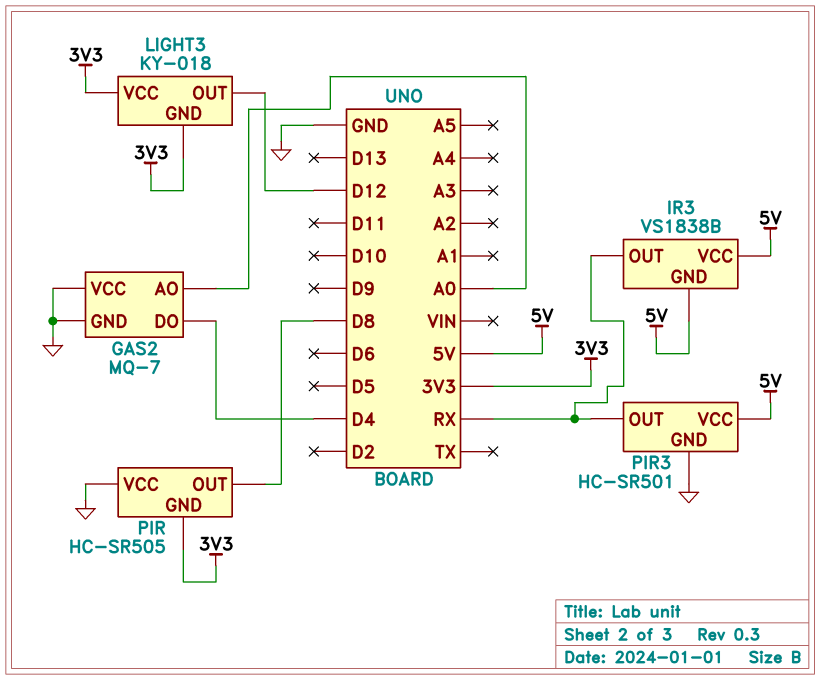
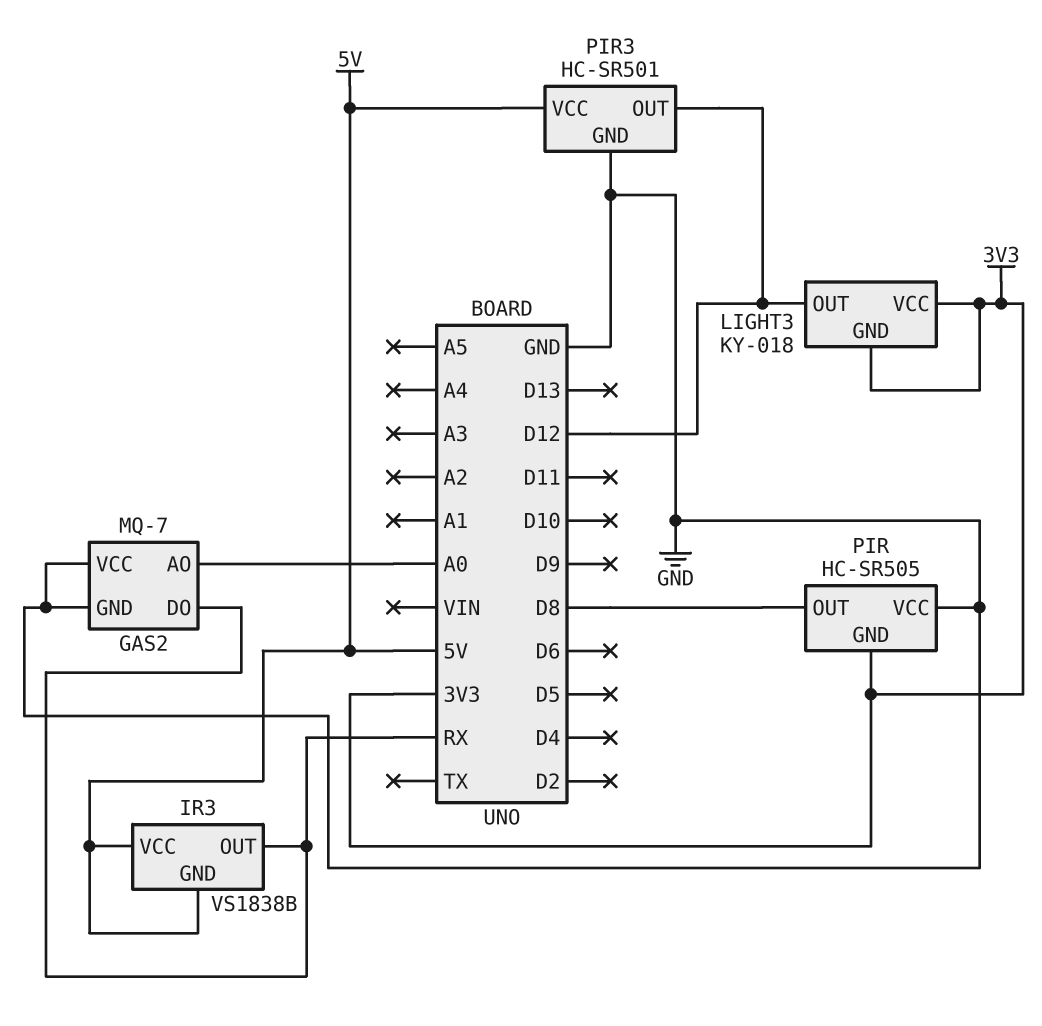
GAS2 pin DO: D4 -> RX
PIR3 pin OUT: RX -> D12

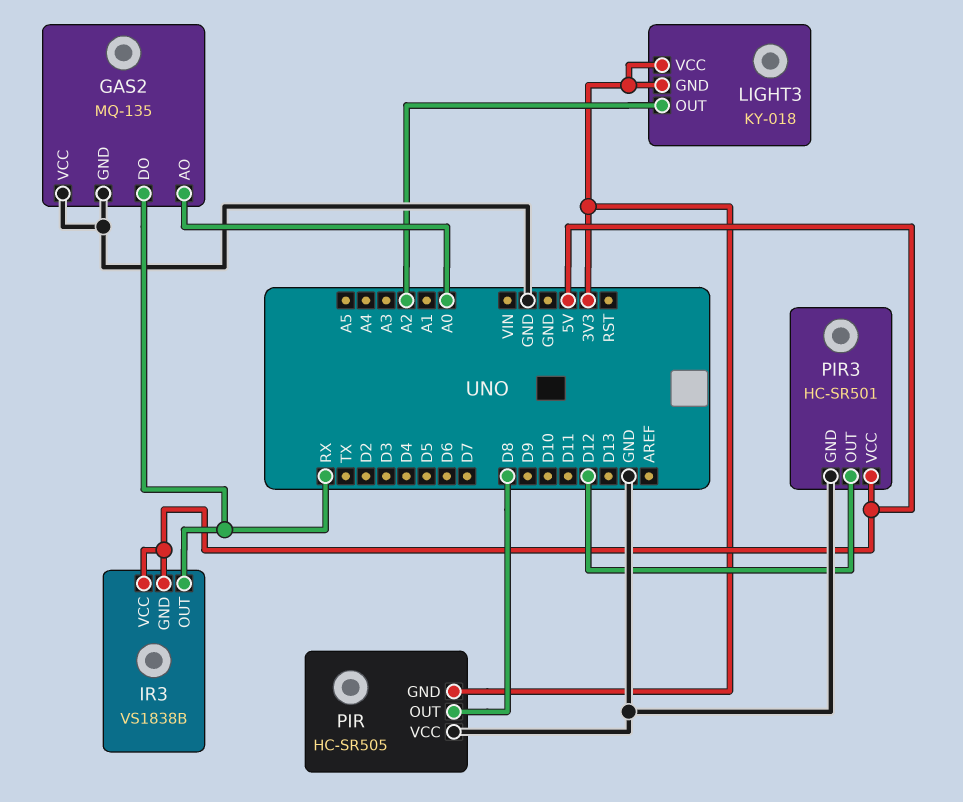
GAS2: MQ-7 -> MQ-135
LIGHT3 pin OUT: D12 -> A2

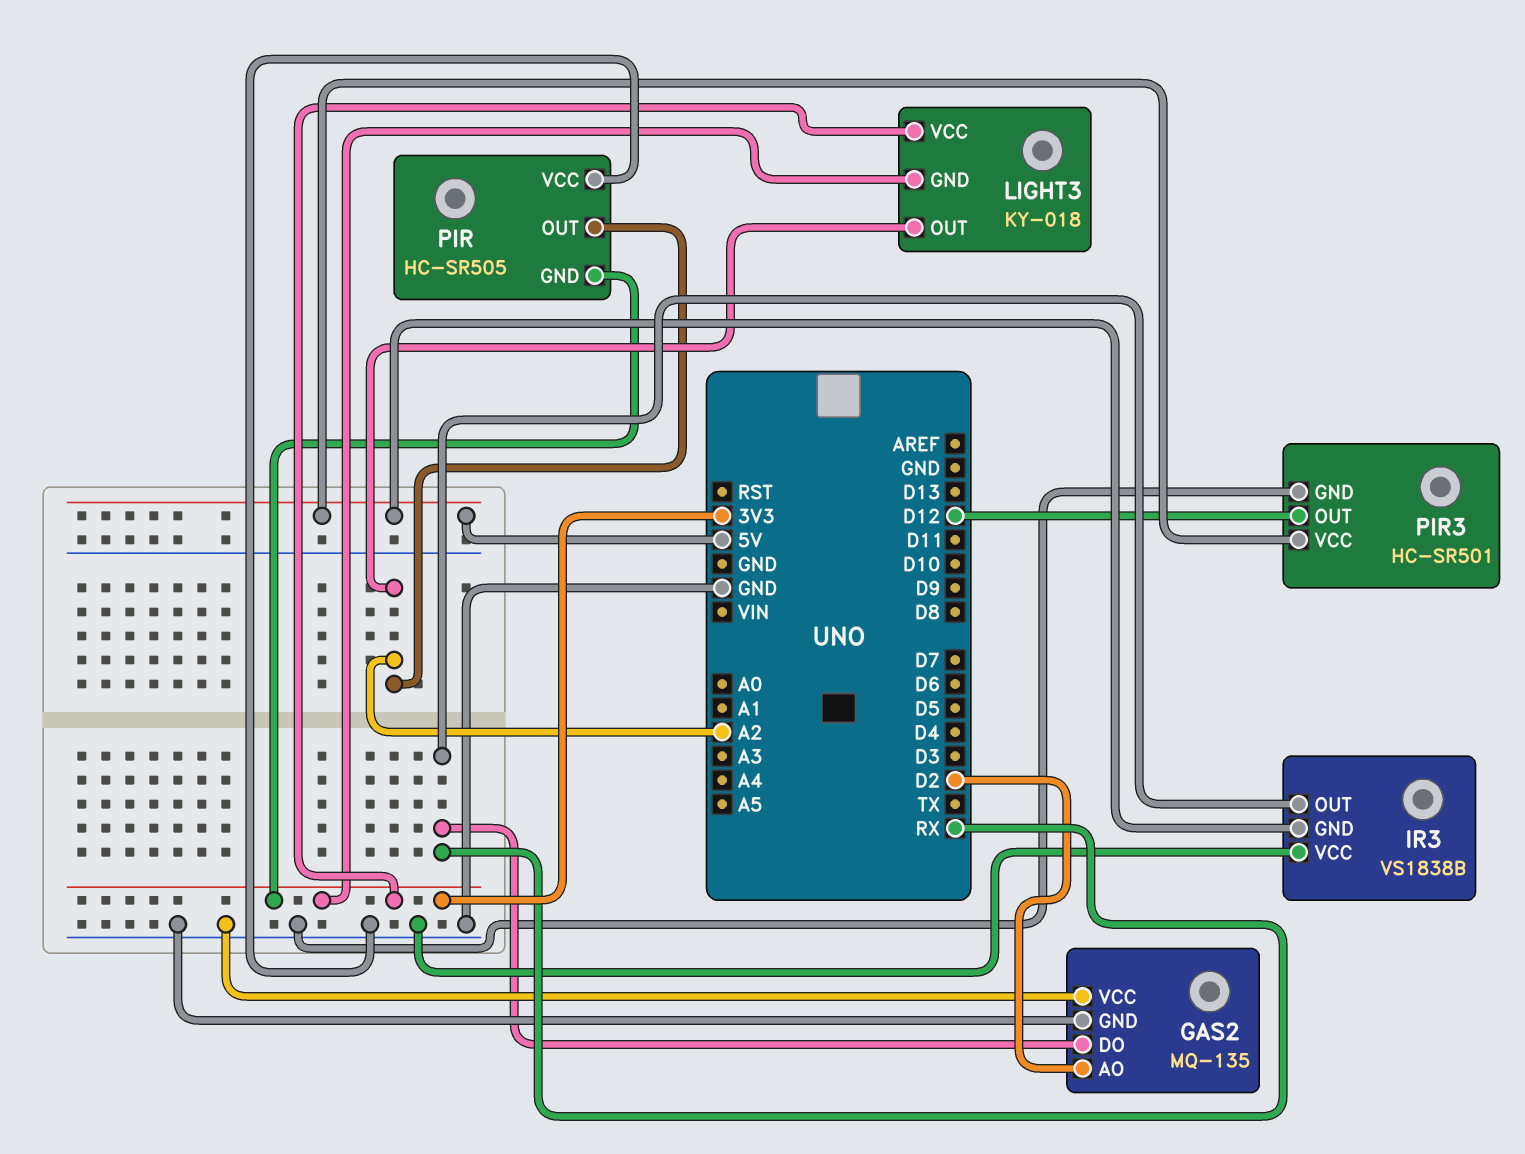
GAS2 pin AO: A0 -> D2
IR3 pin VCC: 5V -> GND
PIR pin OUT: D8 -> A2

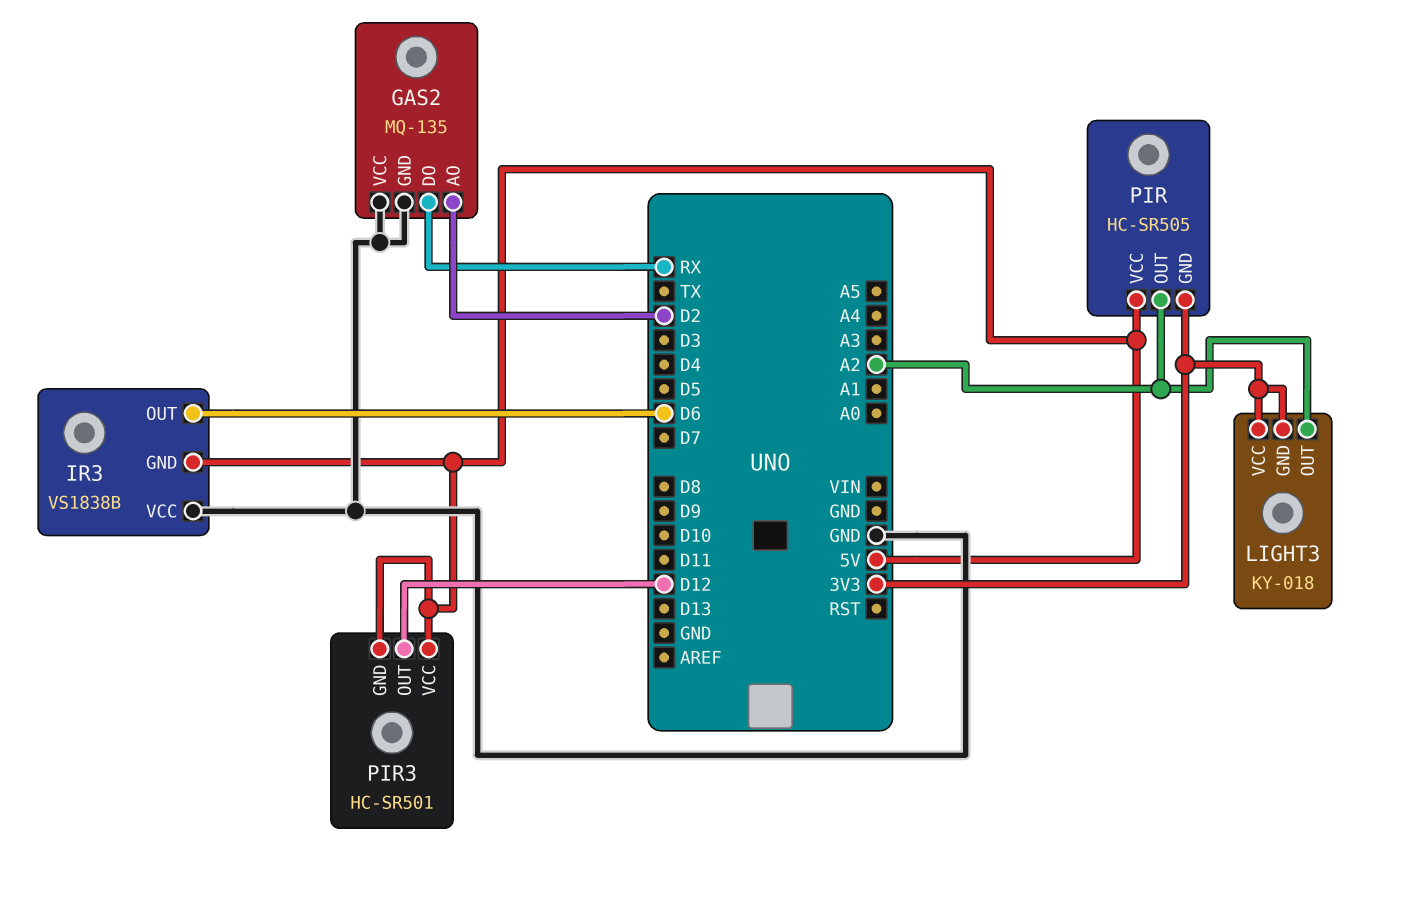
IR3 pin OUT: RX -> D6
PIR pin VCC: GND -> 5V
PIR3 pin GND: GND -> 5V

